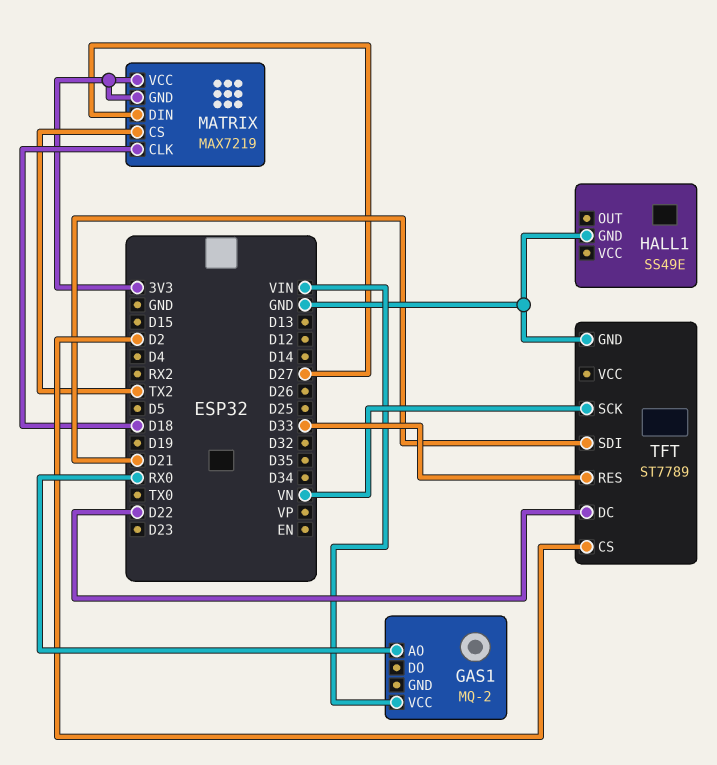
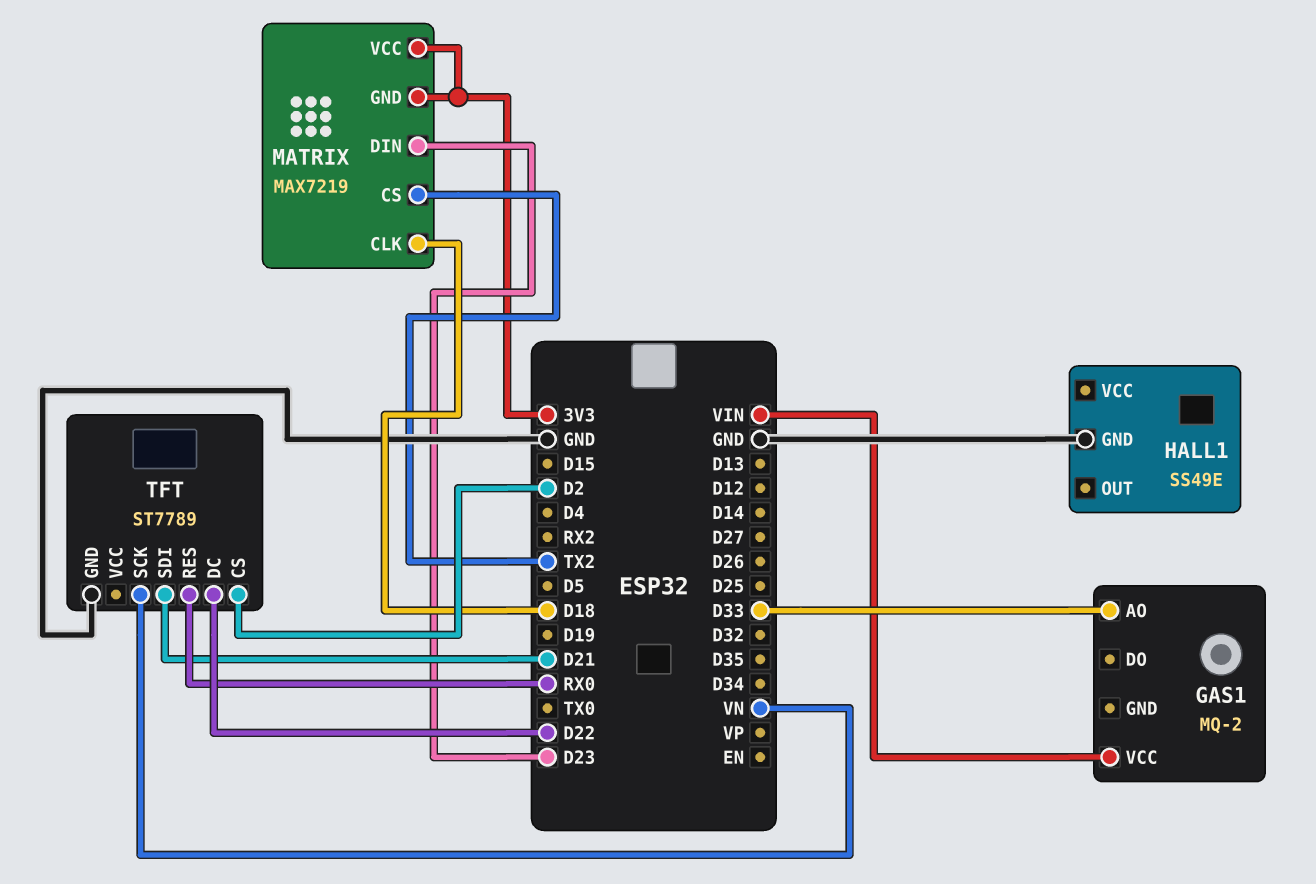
GAS1 pin AO: RX0 -> D33
MATRIX pin DIN: D27 -> D23
TFT pin RES: D33 -> RX0

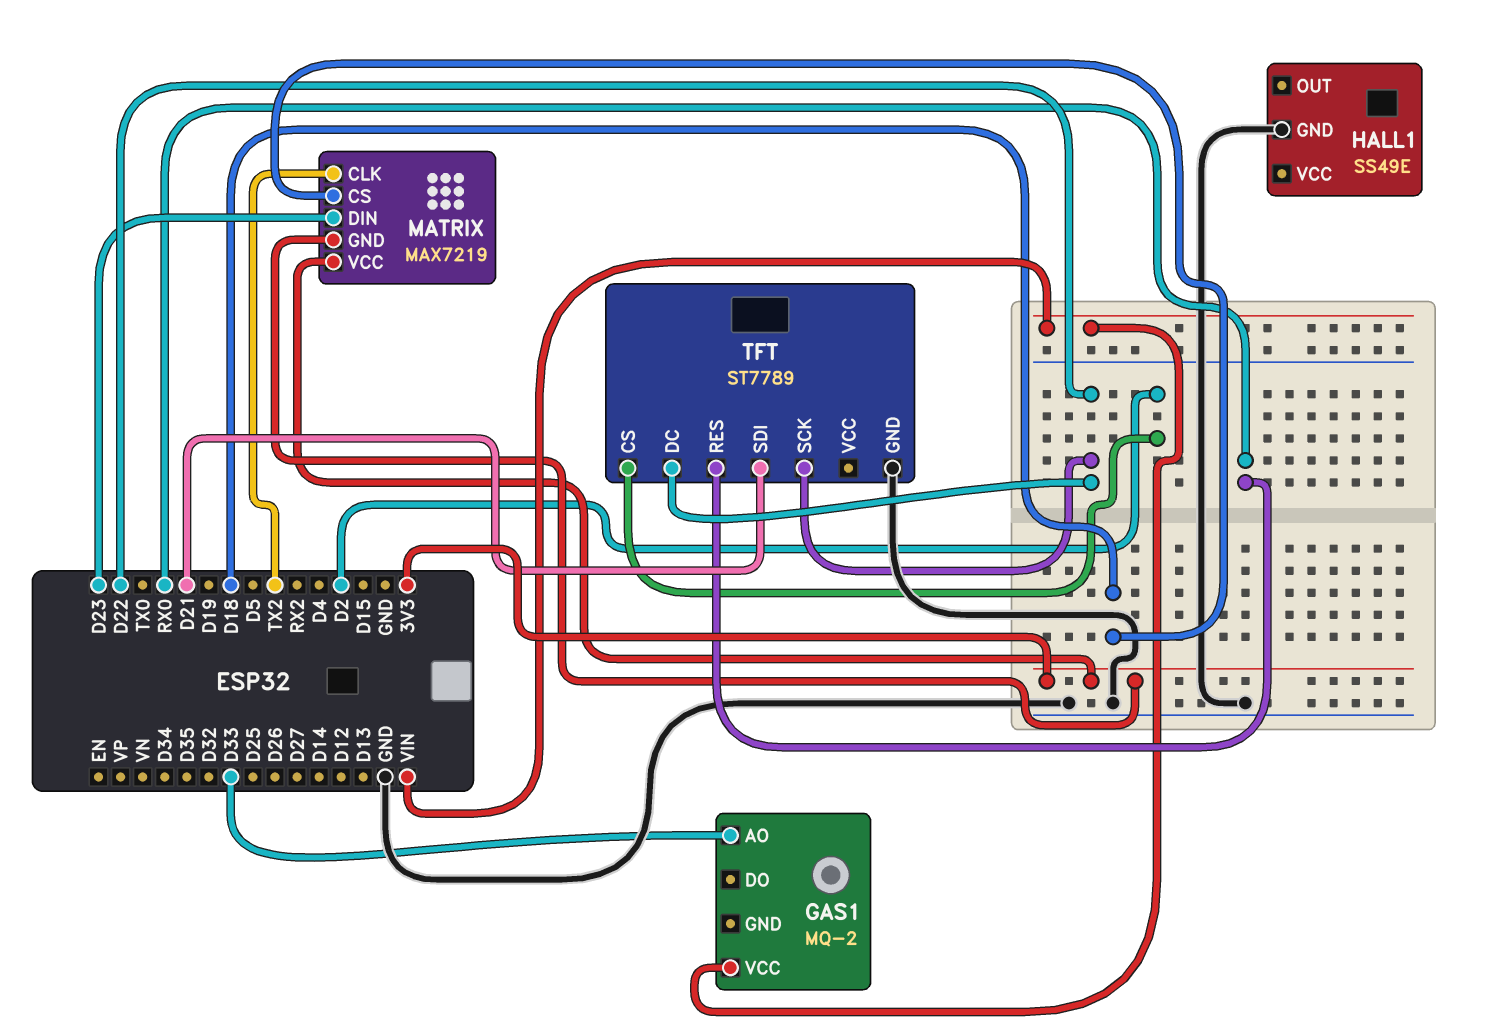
MATRIX pin CLK: D18 -> TX2
MATRIX pin CS: TX2 -> D18
TFT pin SCK: VN -> D22

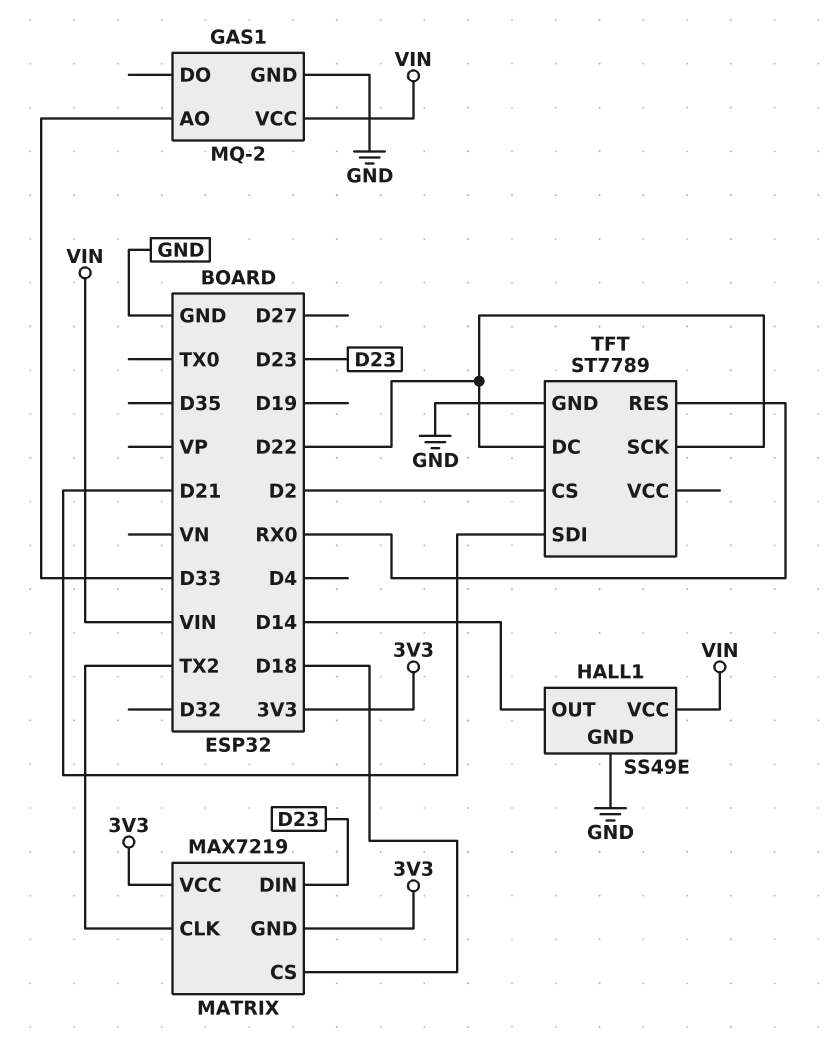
GAS1 pin GND: none -> GND
HALL1 pin OUT: none -> D14
HALL1 pin VCC: none -> VIN

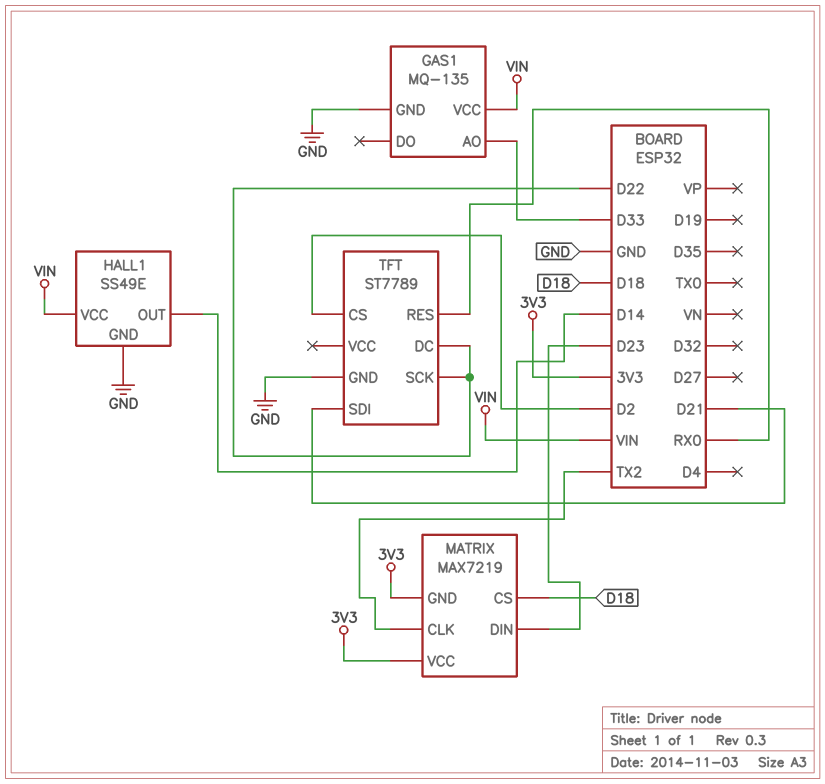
GAS1: MQ-2 -> MQ-135

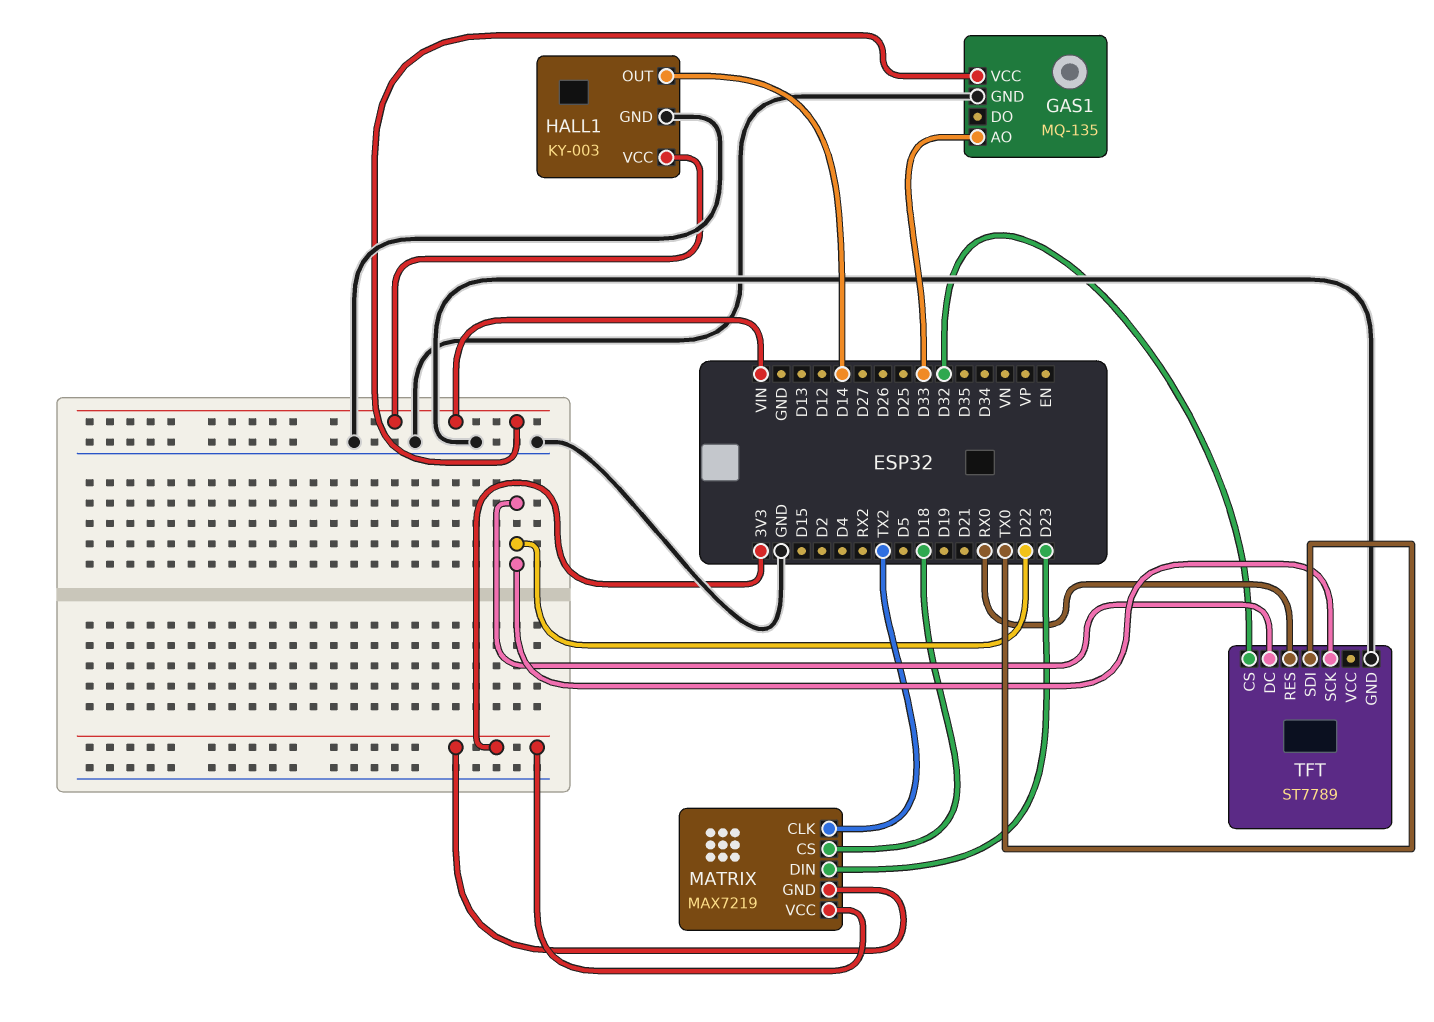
HALL1: SS49E -> KY-003
TFT pin CS: D2 -> D32
TFT pin SDI: D21 -> TX0

